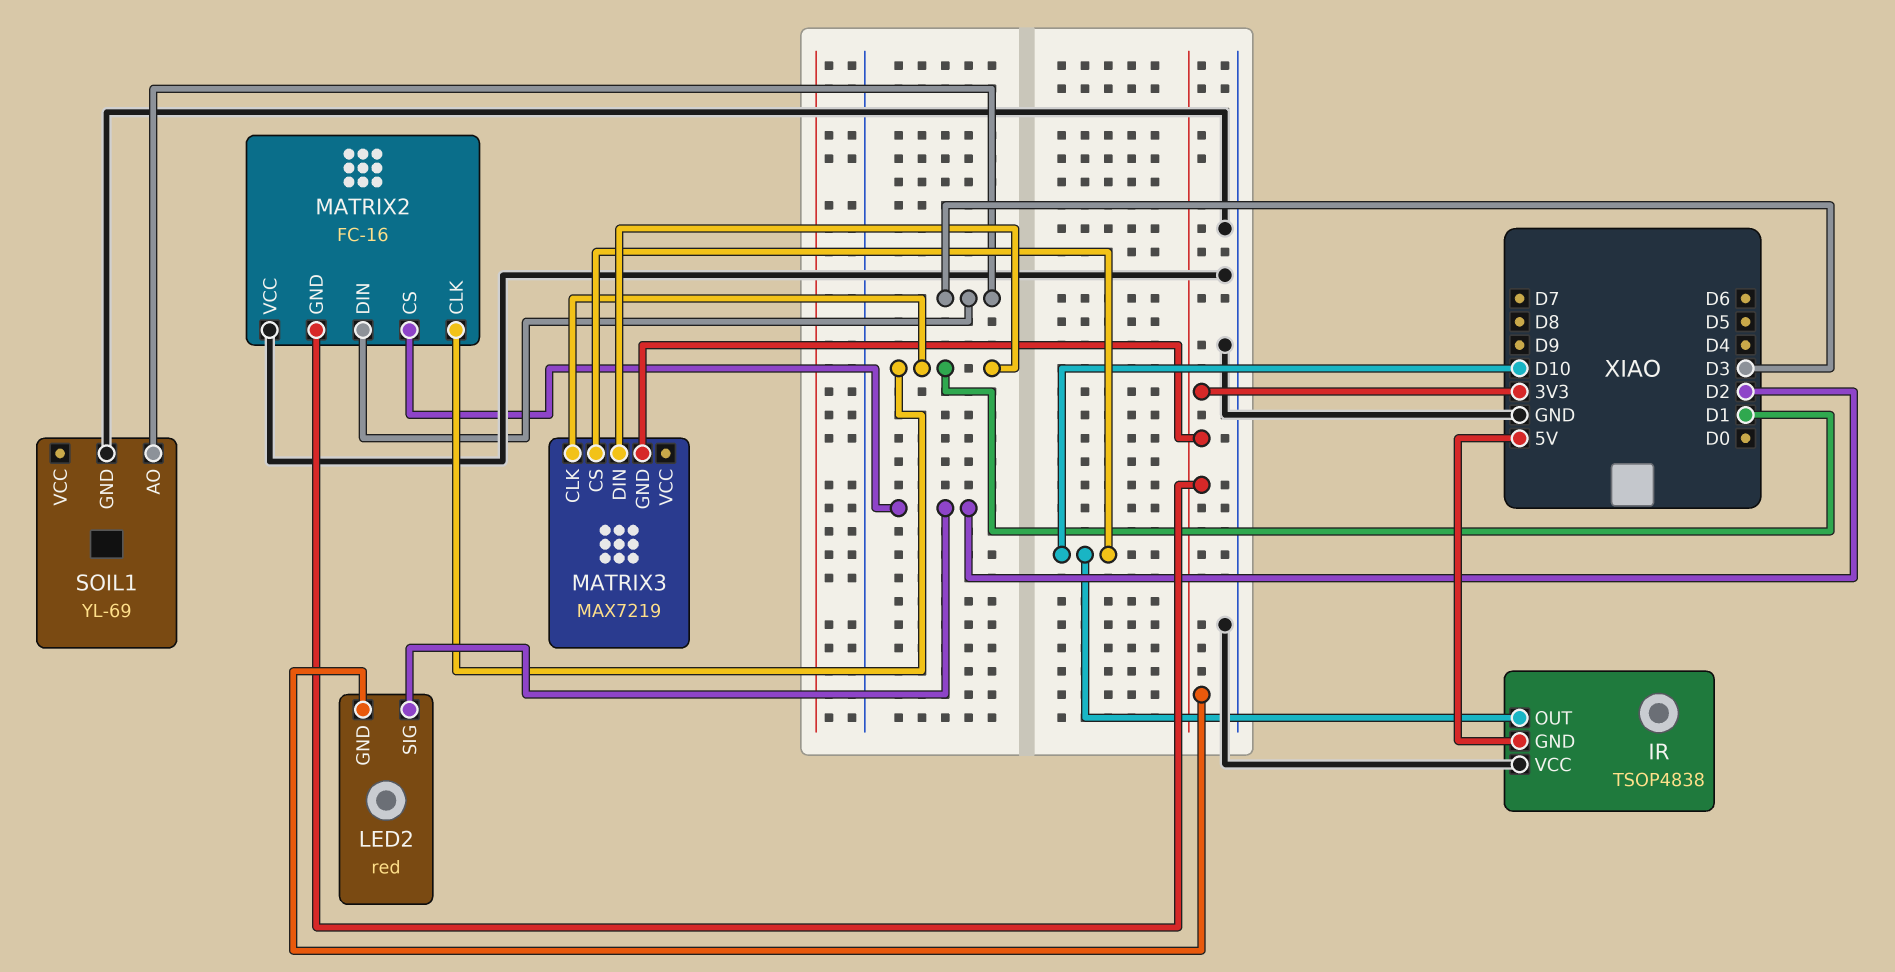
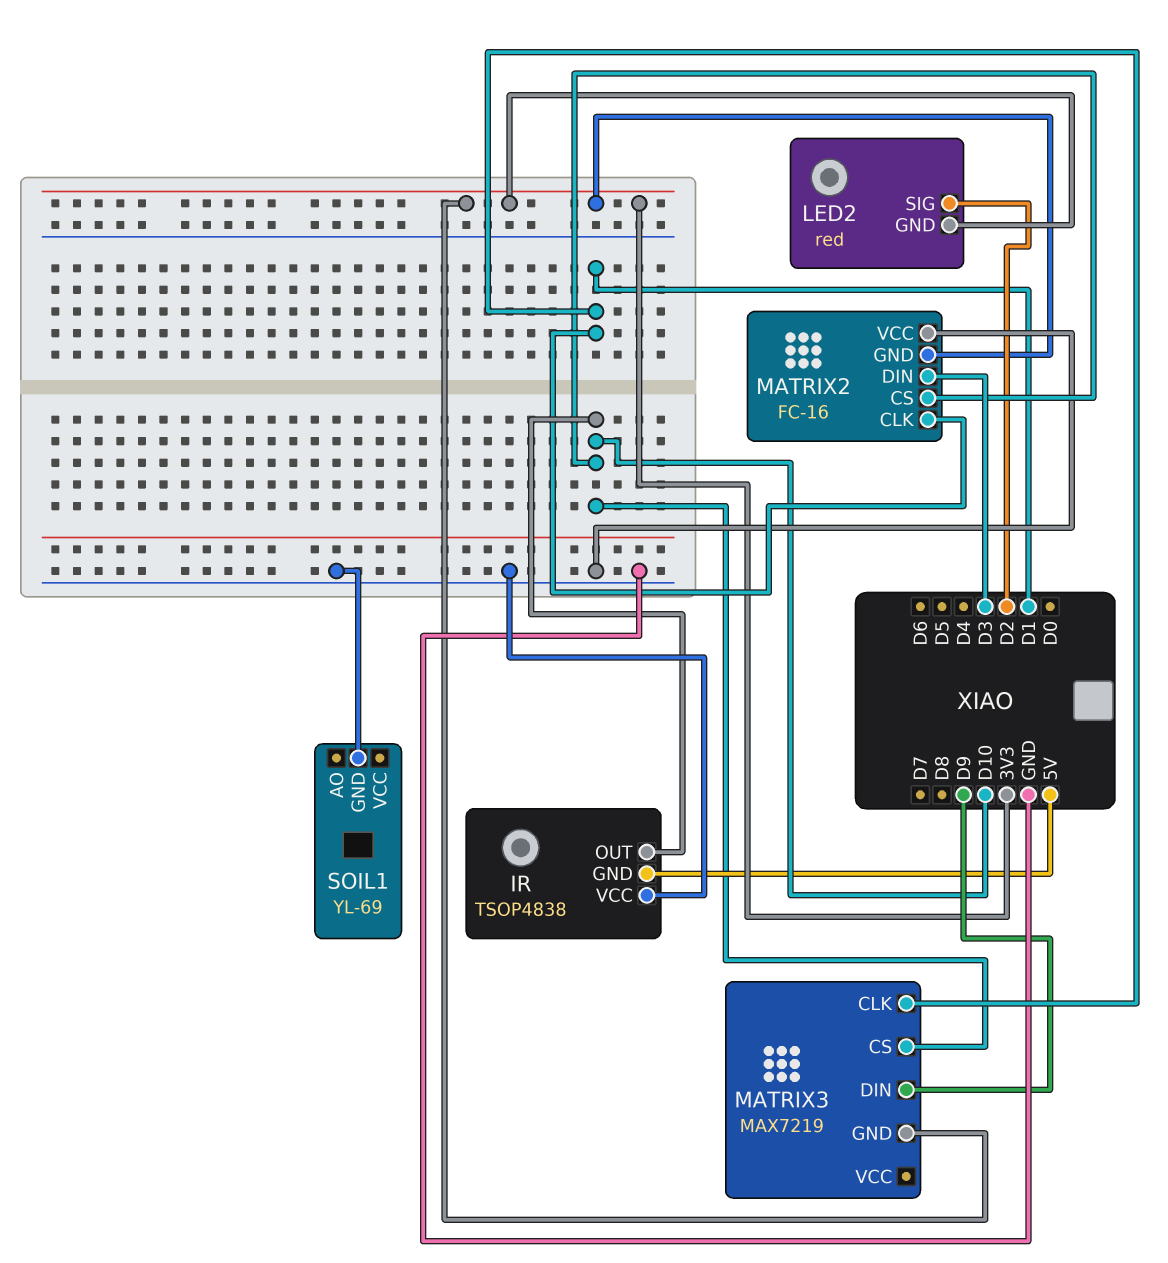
MATRIX2 pin CS: D2 -> D10
MATRIX3 pin DIN: D1 -> D9
SOIL1 pin AO: D3 -> none

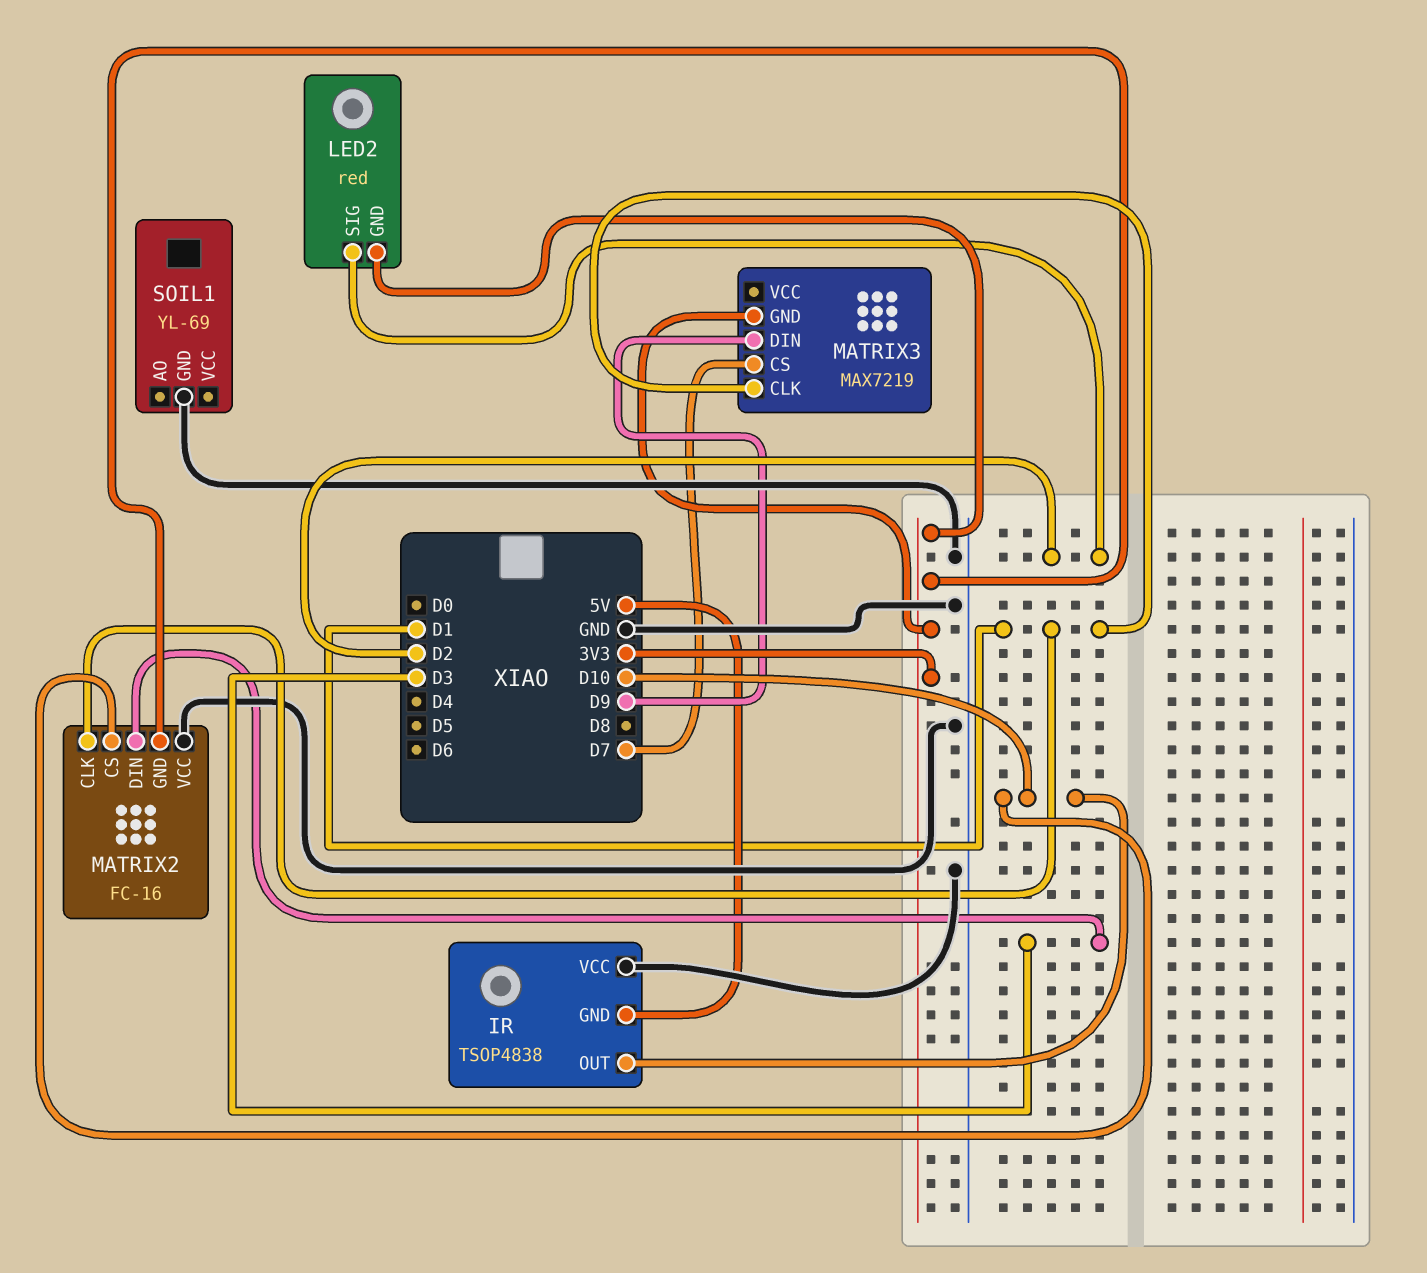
MATRIX3 pin CS: D10 -> D7

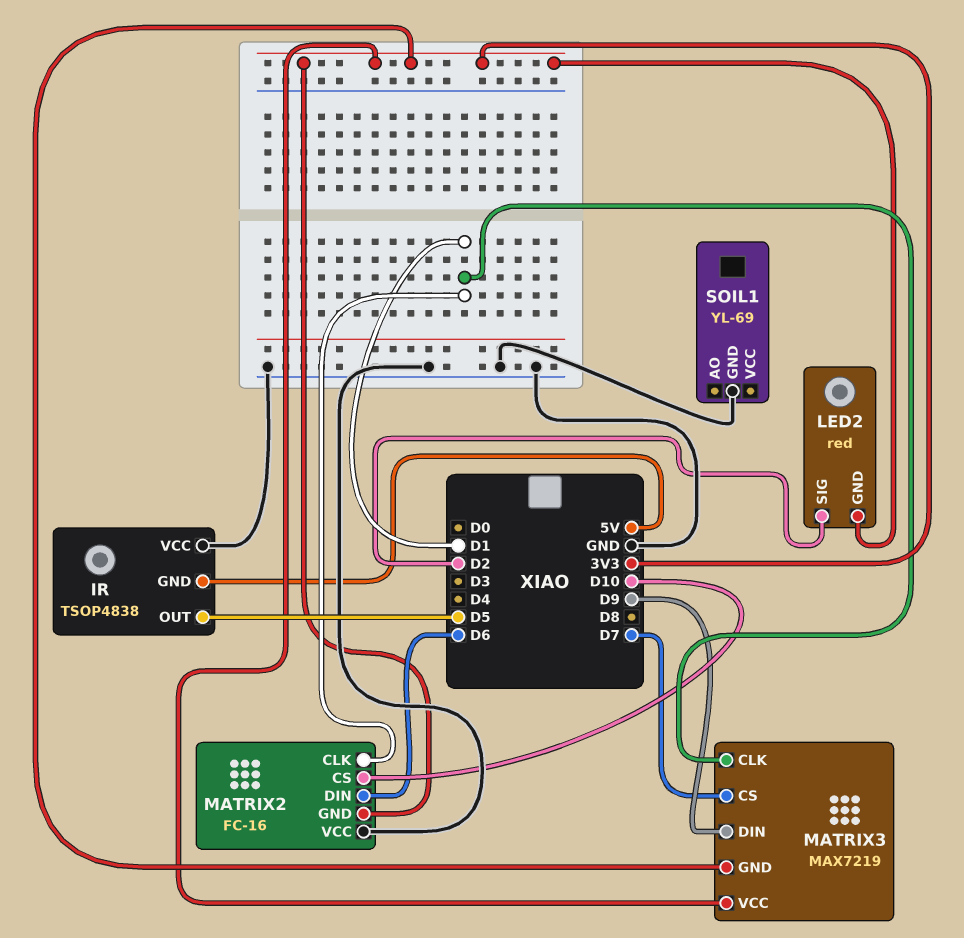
IR pin OUT: D10 -> D5
MATRIX2 pin DIN: D3 -> D6
MATRIX3 pin VCC: none -> 3V3

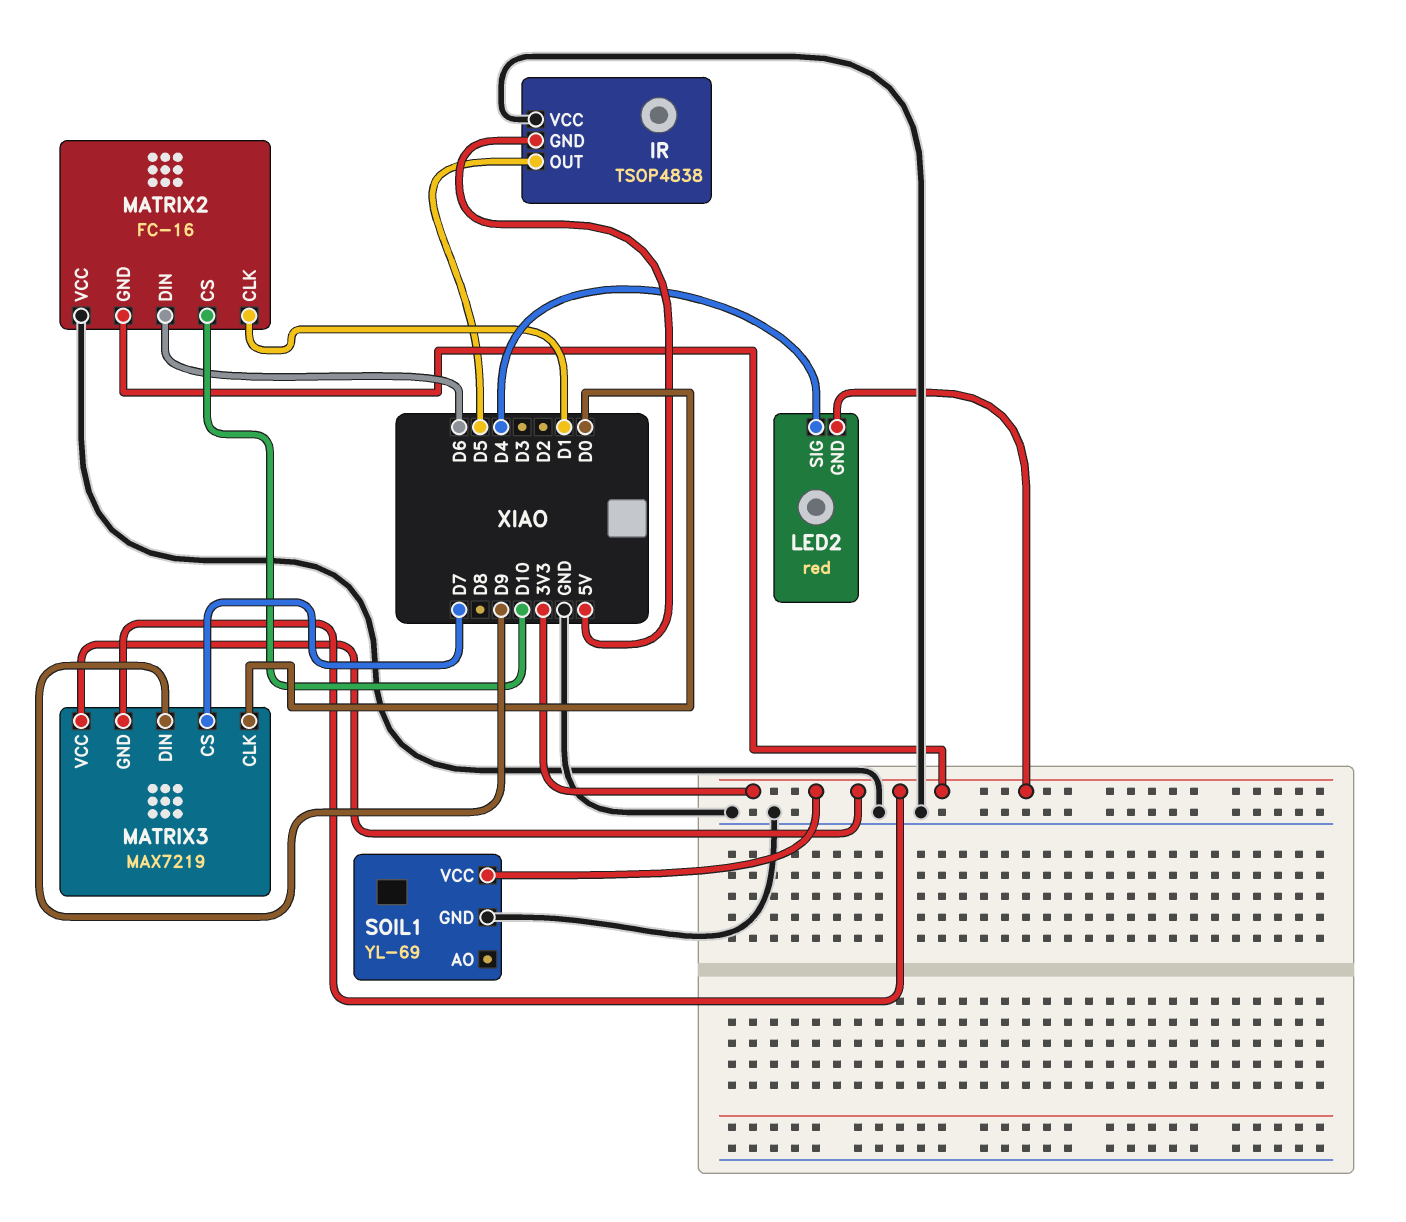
LED2 pin SIG: D2 -> D4
MATRIX3 pin CLK: D1 -> D0
SOIL1 pin VCC: none -> 3V3

